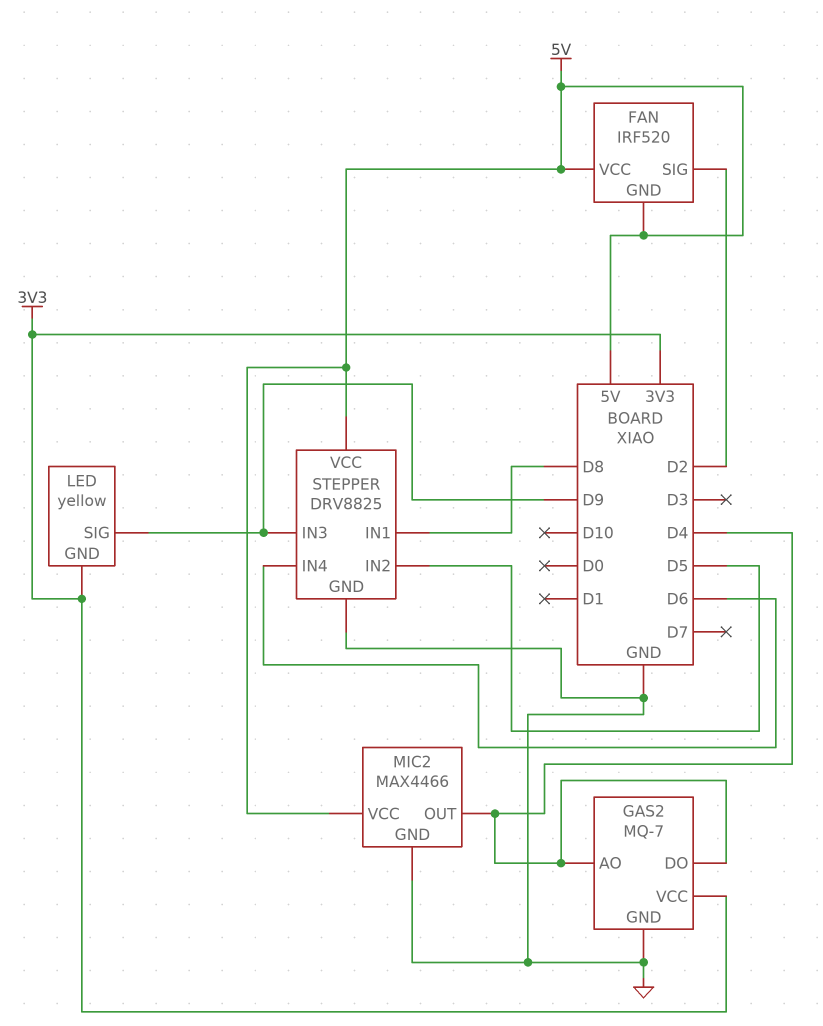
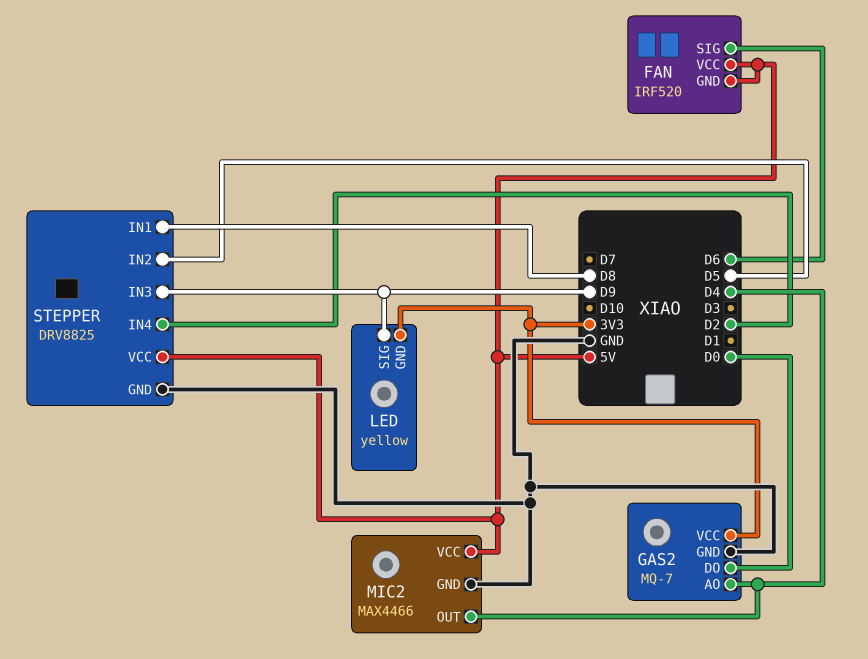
FAN pin SIG: D2 -> D6
GAS2 pin DO: D4 -> D0
STEPPER pin IN4: D6 -> D2

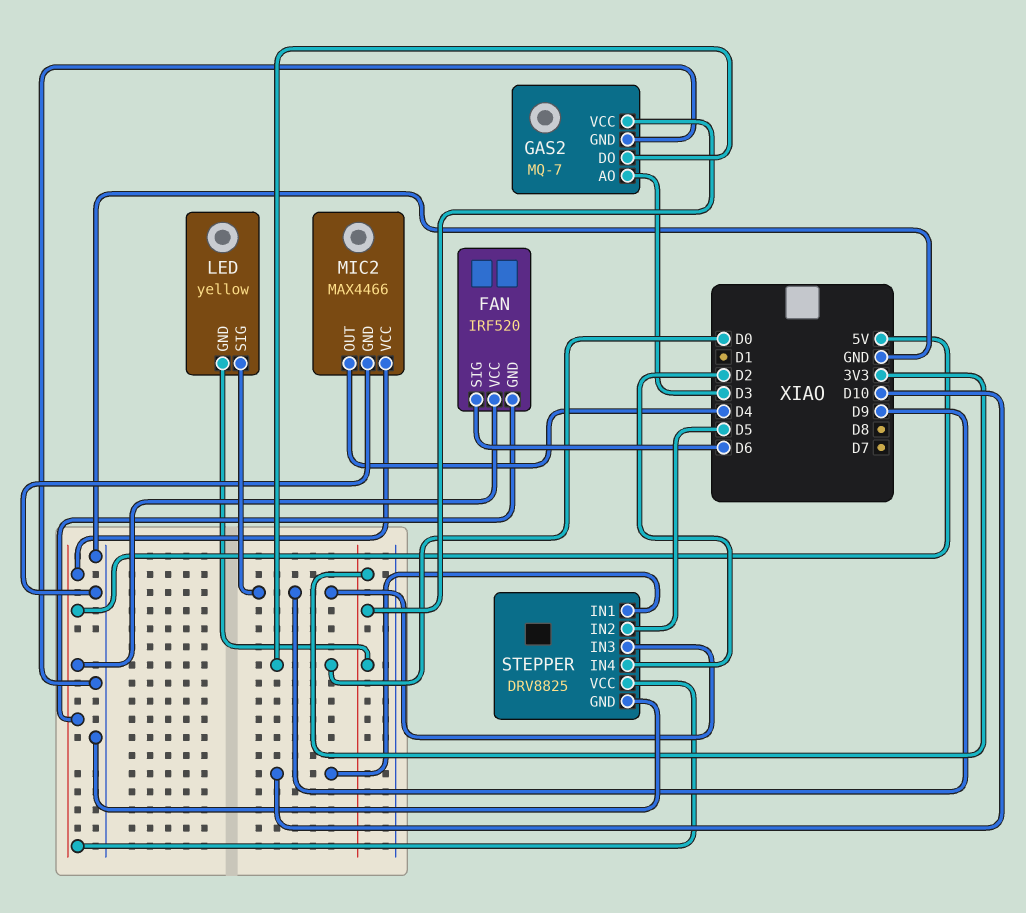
GAS2 pin AO: D4 -> D3
STEPPER pin IN1: D8 -> D10

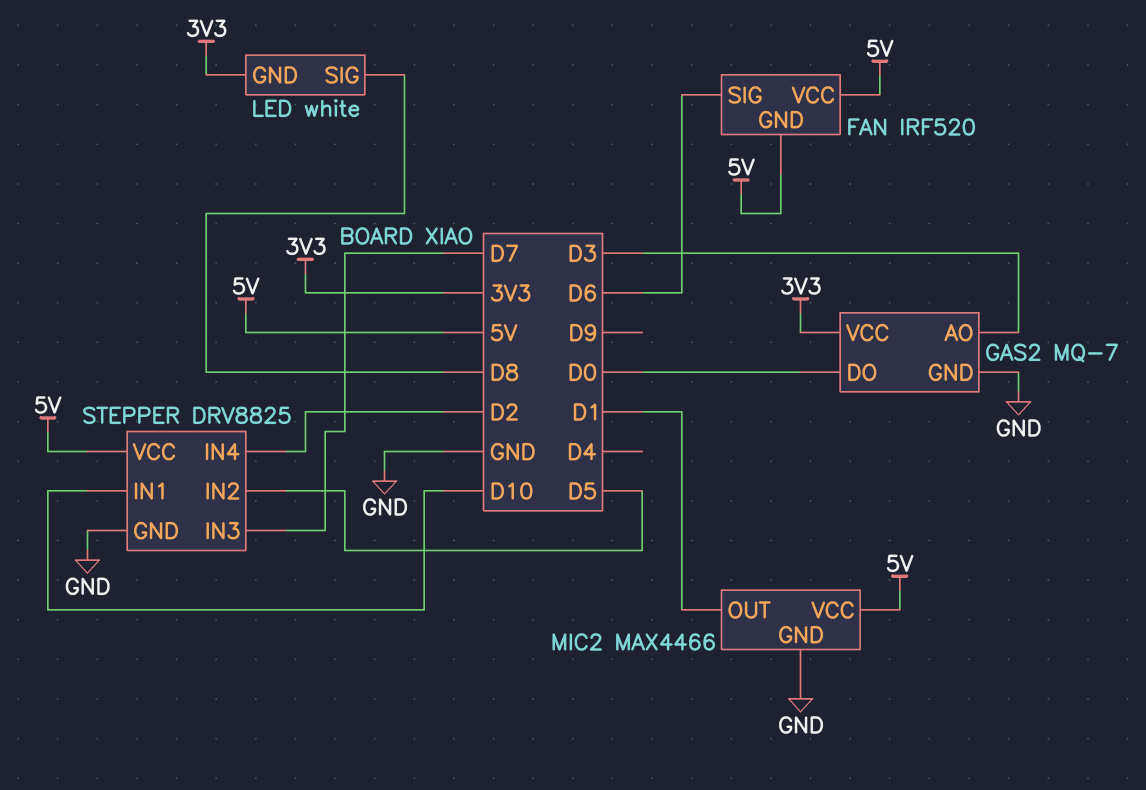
LED: yellow -> white
LED pin SIG: D9 -> D8
MIC2 pin OUT: D4 -> D1
STEPPER pin IN3: D9 -> D7

